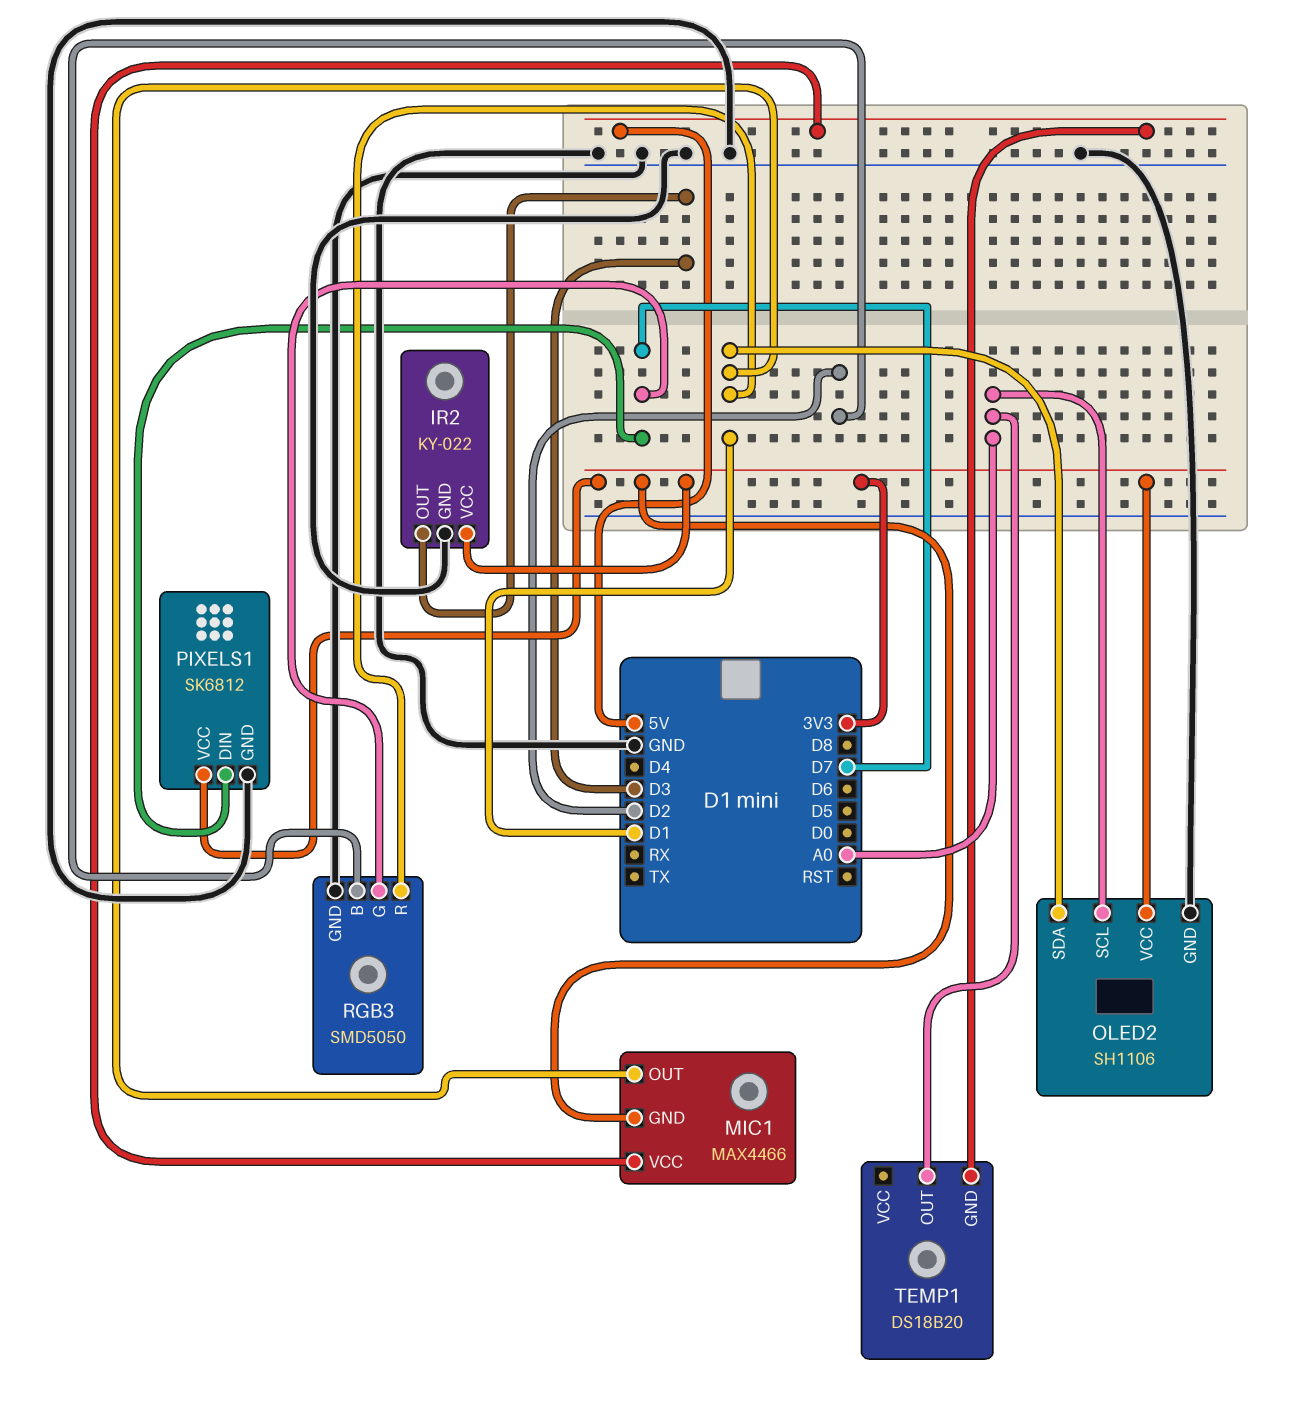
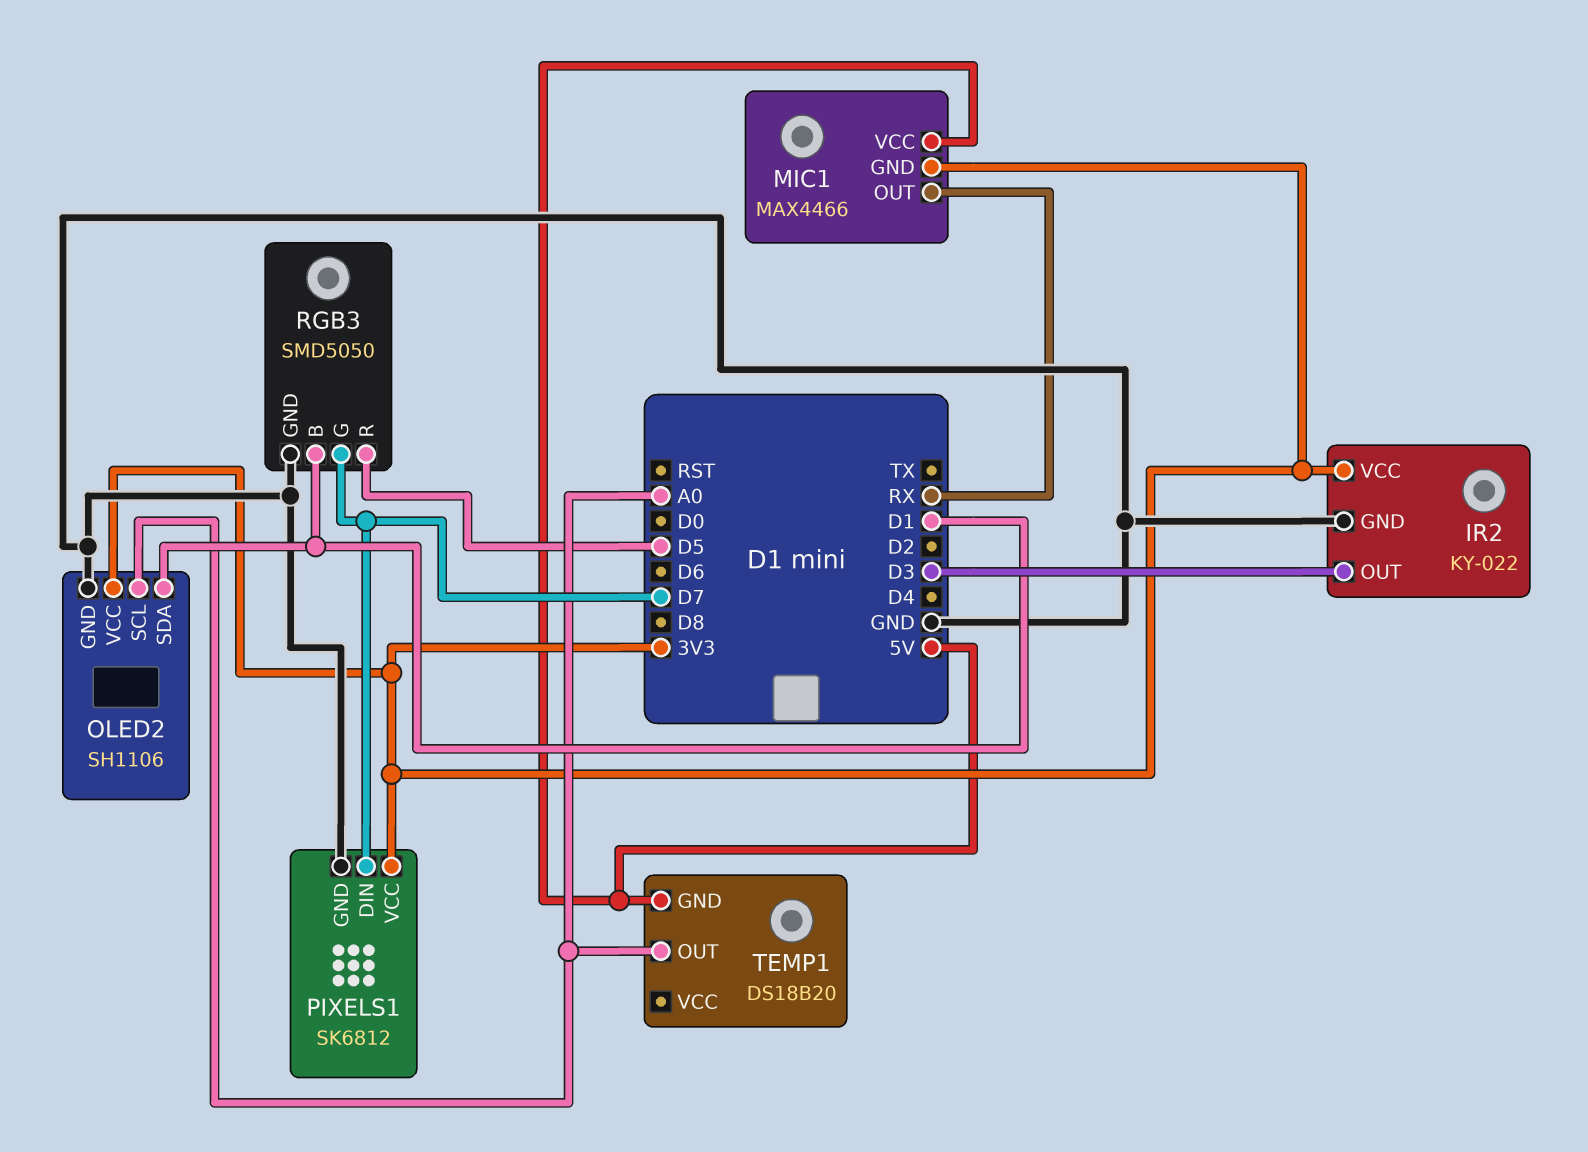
MIC1 pin OUT: D1 -> RX
RGB3 pin B: D2 -> D1
RGB3 pin R: D1 -> D5

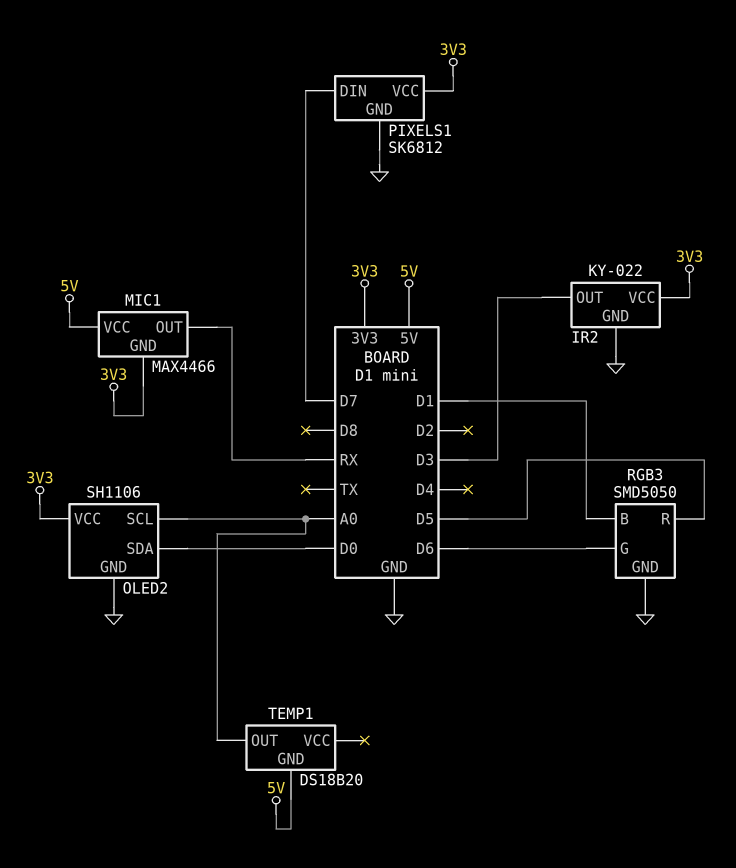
OLED2 pin SDA: D1 -> D0
RGB3 pin G: D7 -> D6

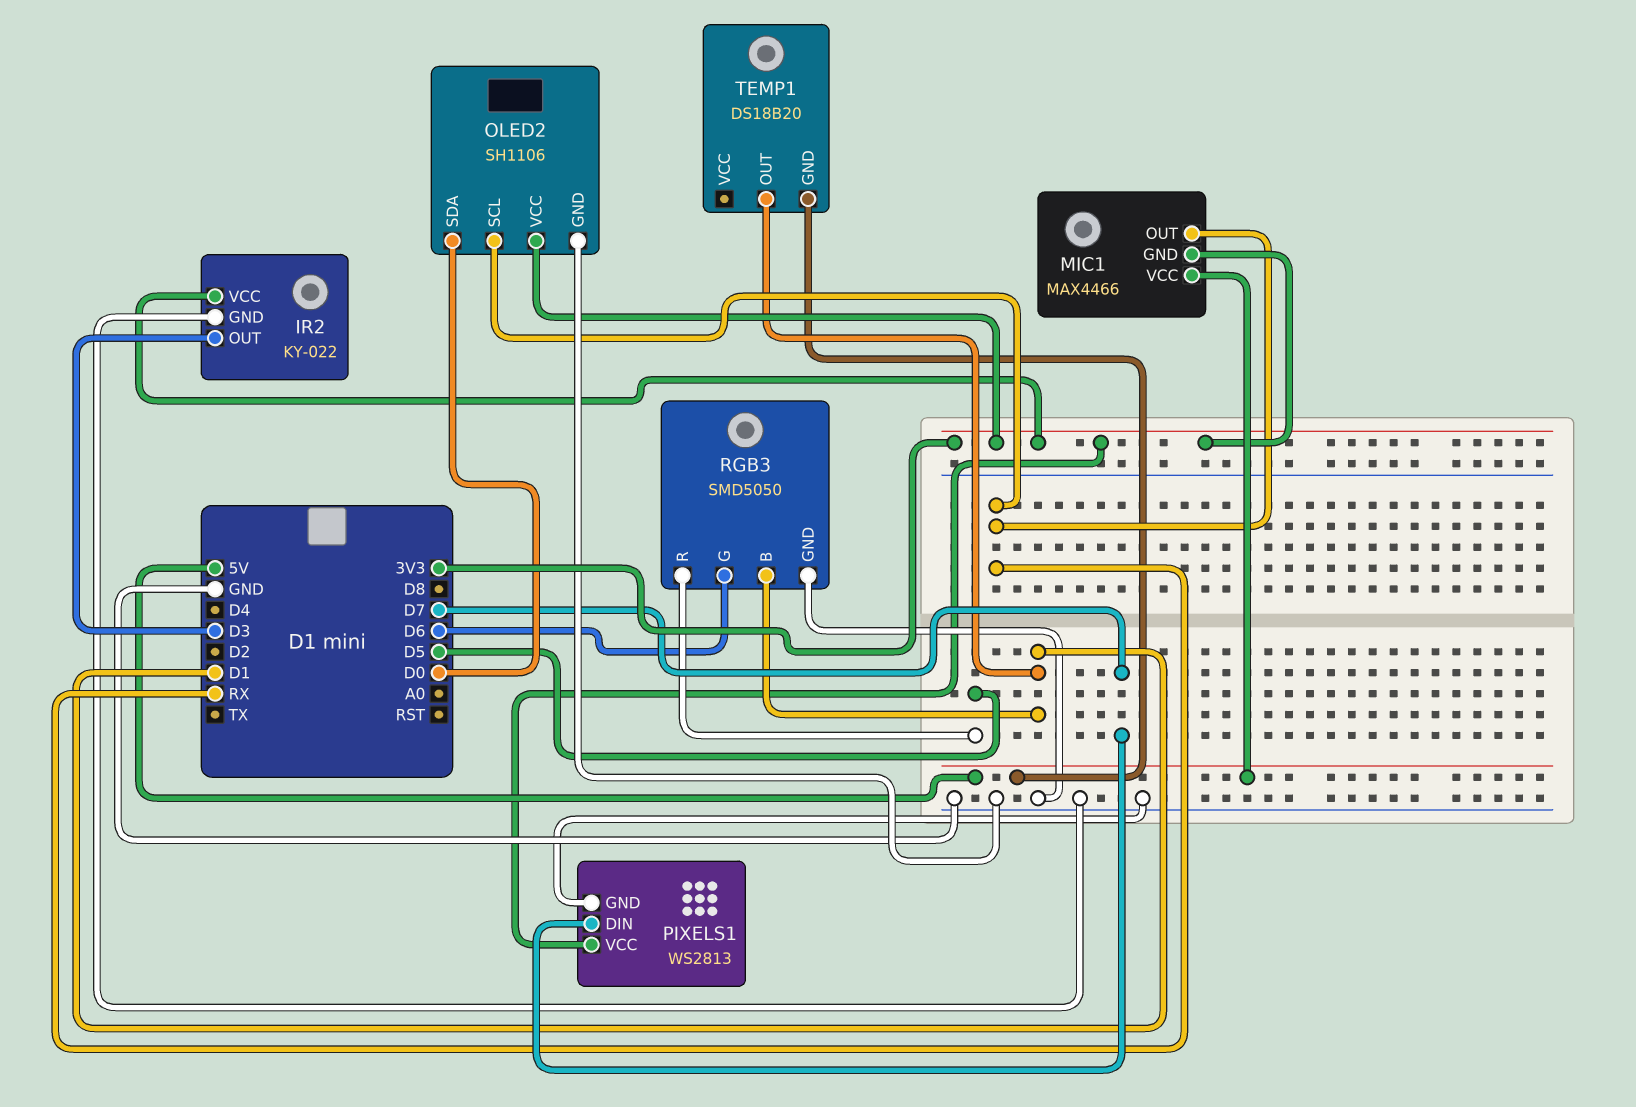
OLED2 pin SCL: A0 -> RX
PIXELS1: SK6812 -> WS2813
TEMP1 pin OUT: A0 -> D1

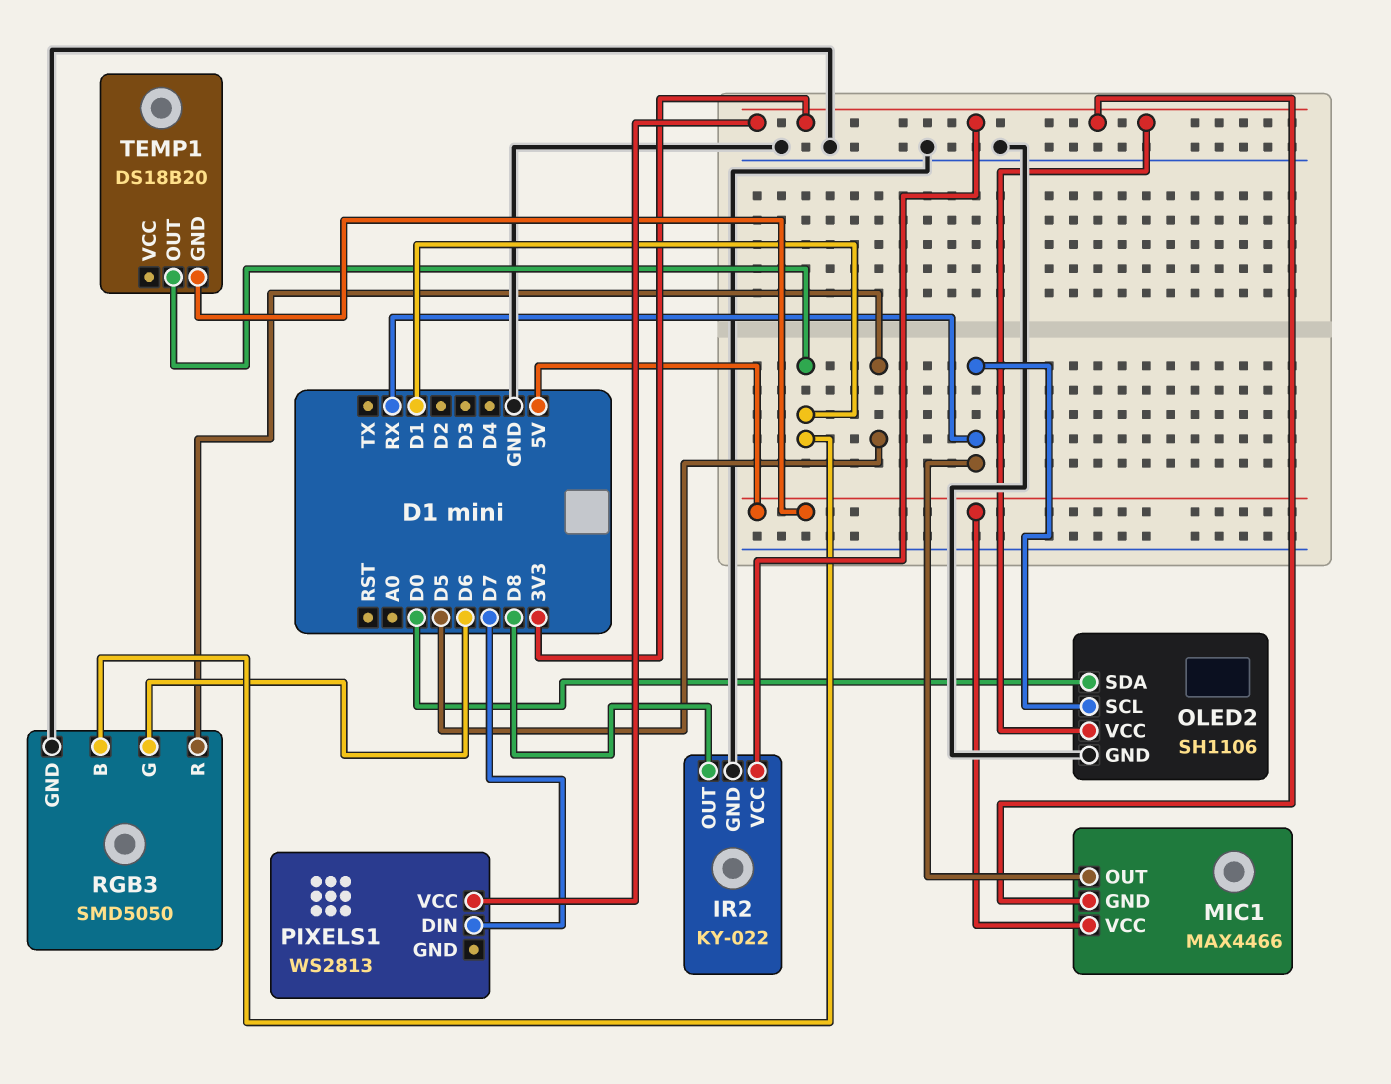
IR2 pin OUT: D3 -> D8
PIXELS1 pin GND: GND -> none

